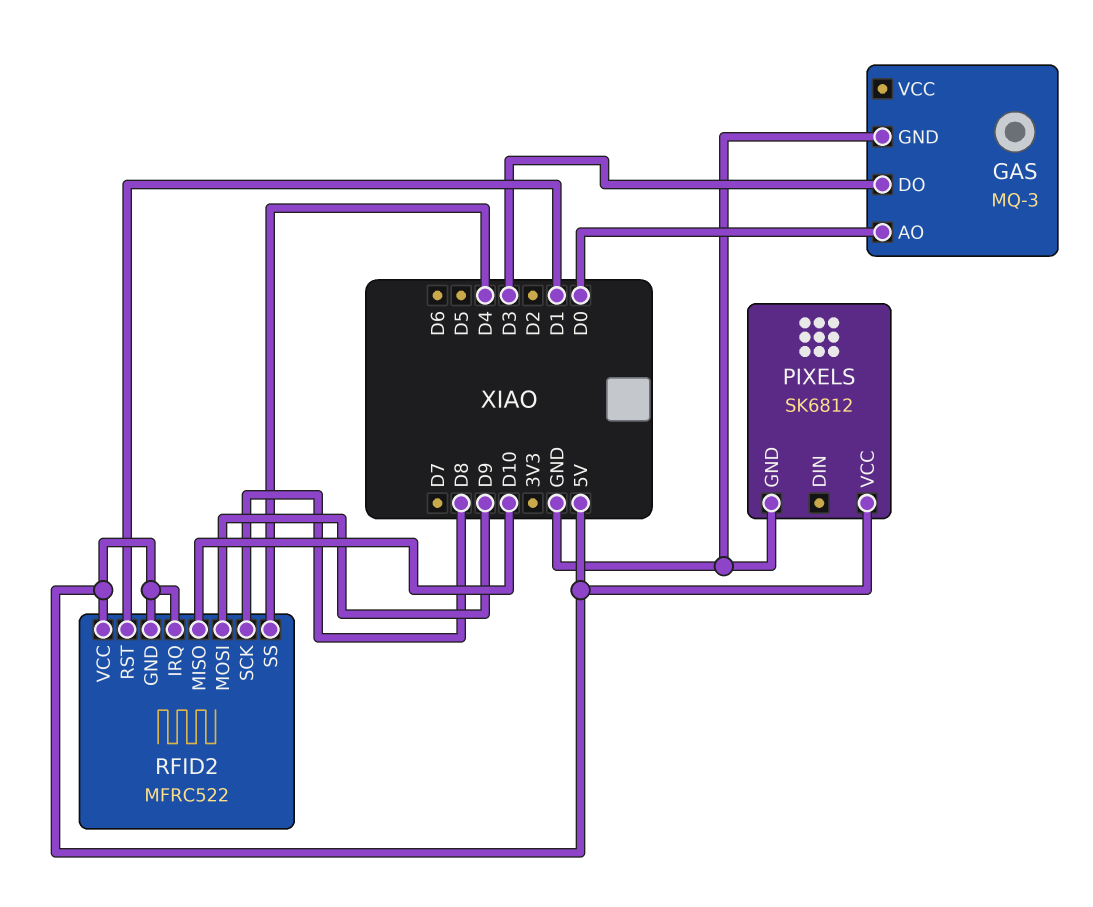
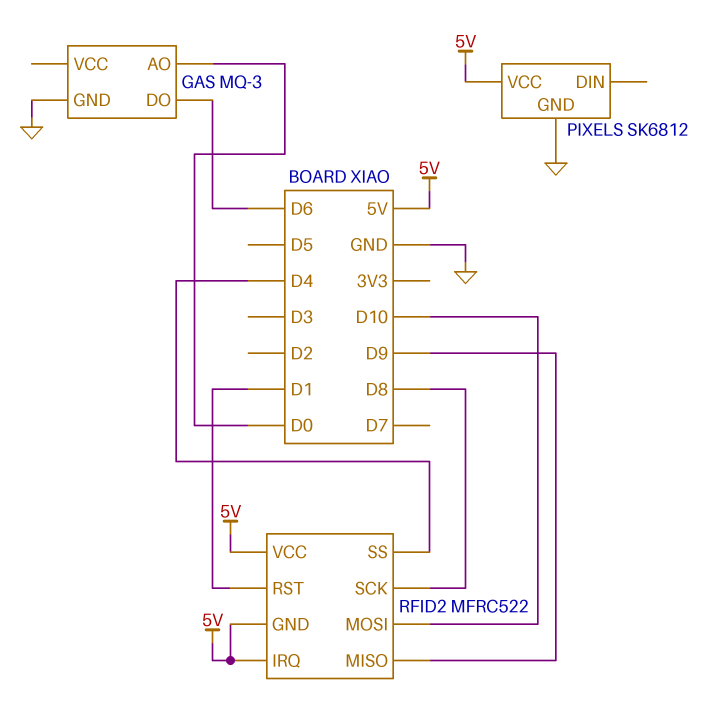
GAS pin DO: D3 -> D6
RFID2 pin MISO: D10 -> D9
RFID2 pin MOSI: D9 -> D10

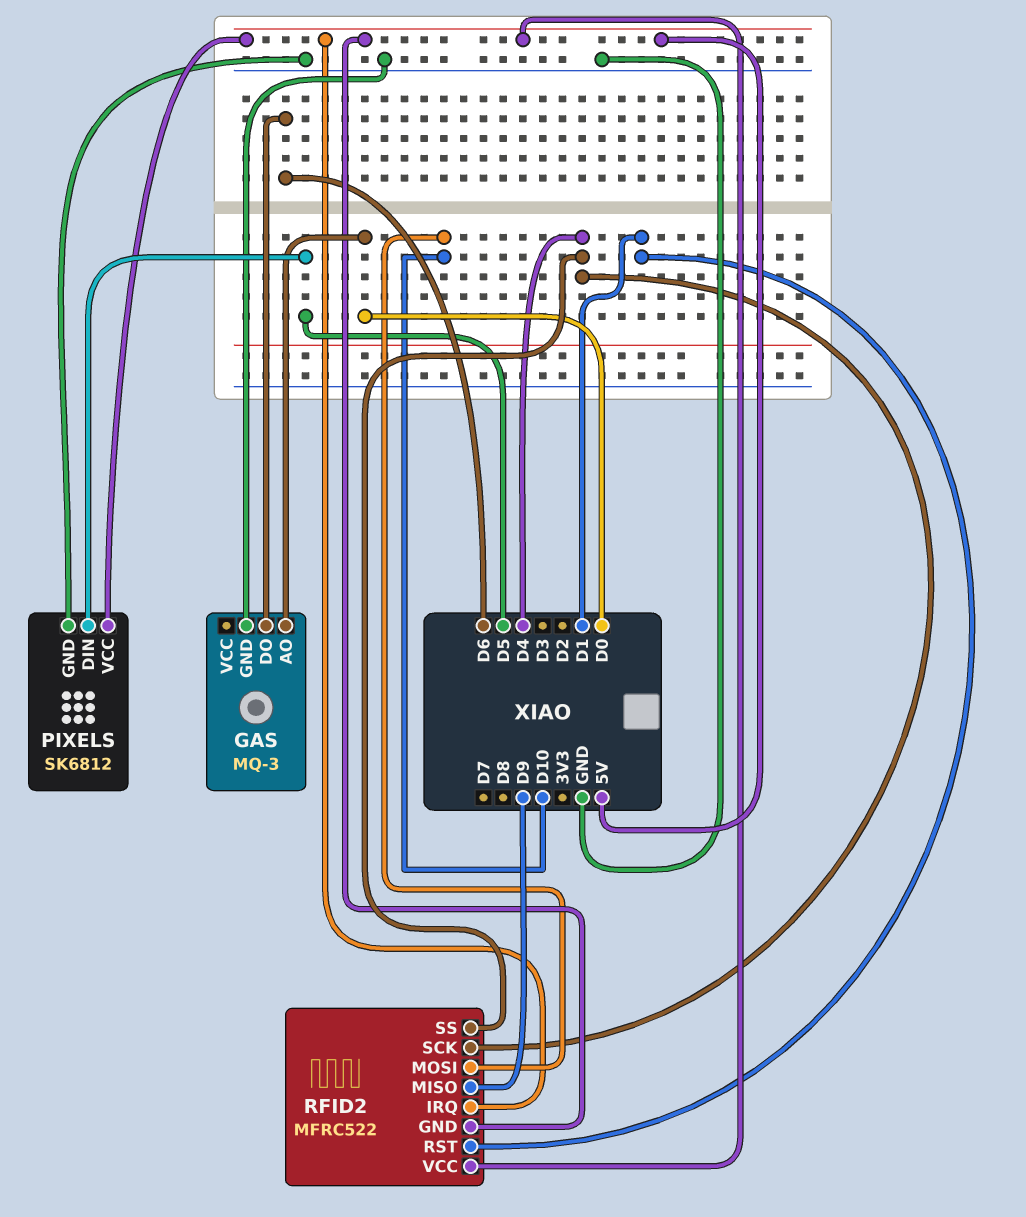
PIXELS pin DIN: none -> D5
RFID2 pin SCK: D8 -> D4

